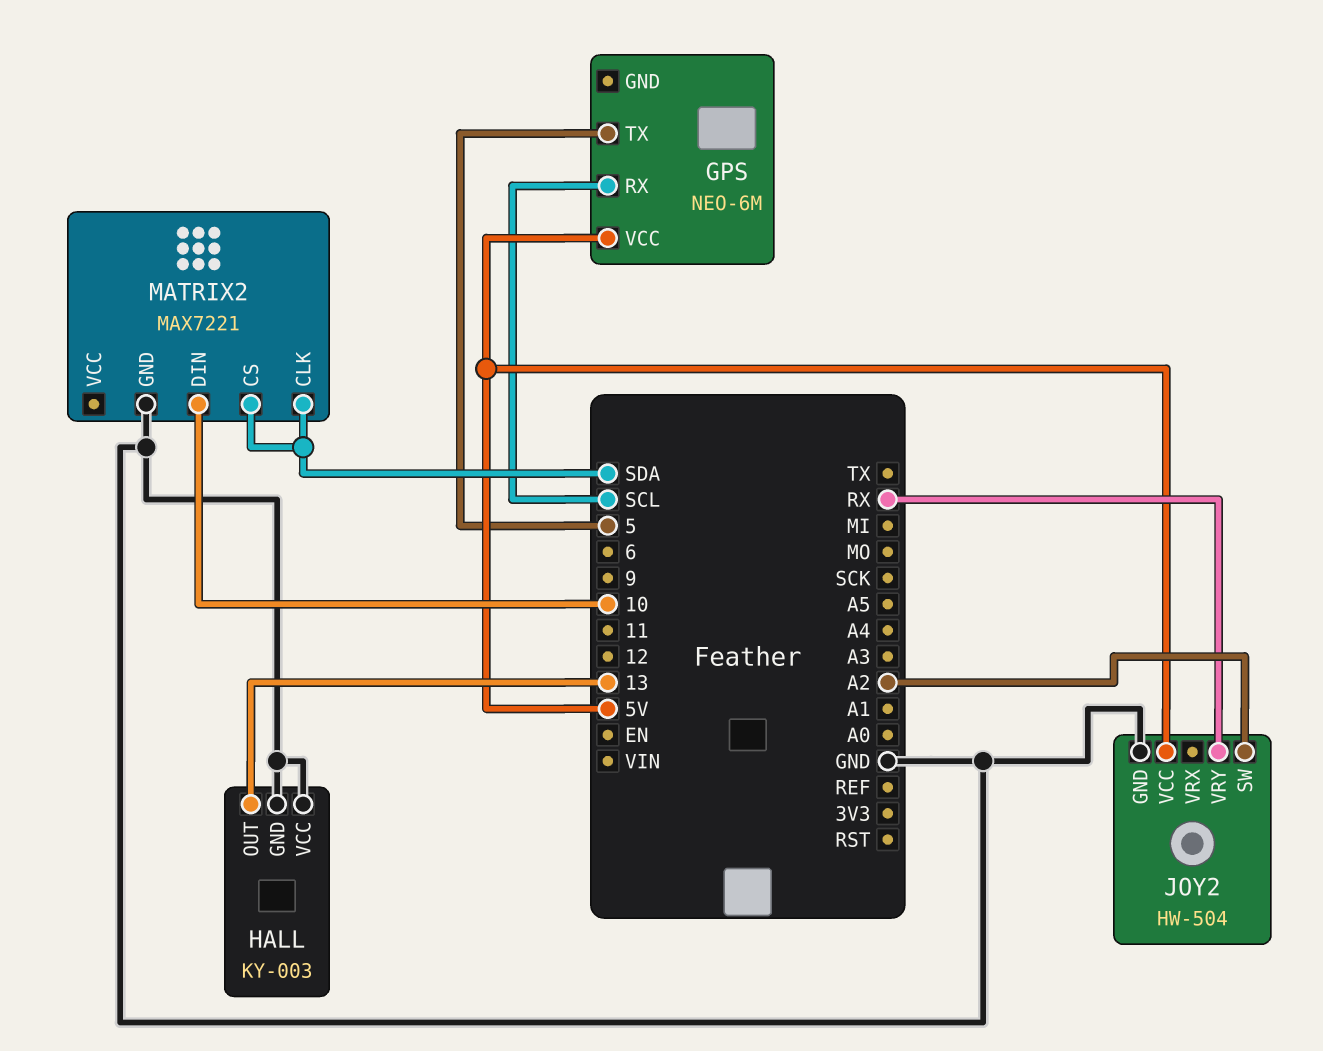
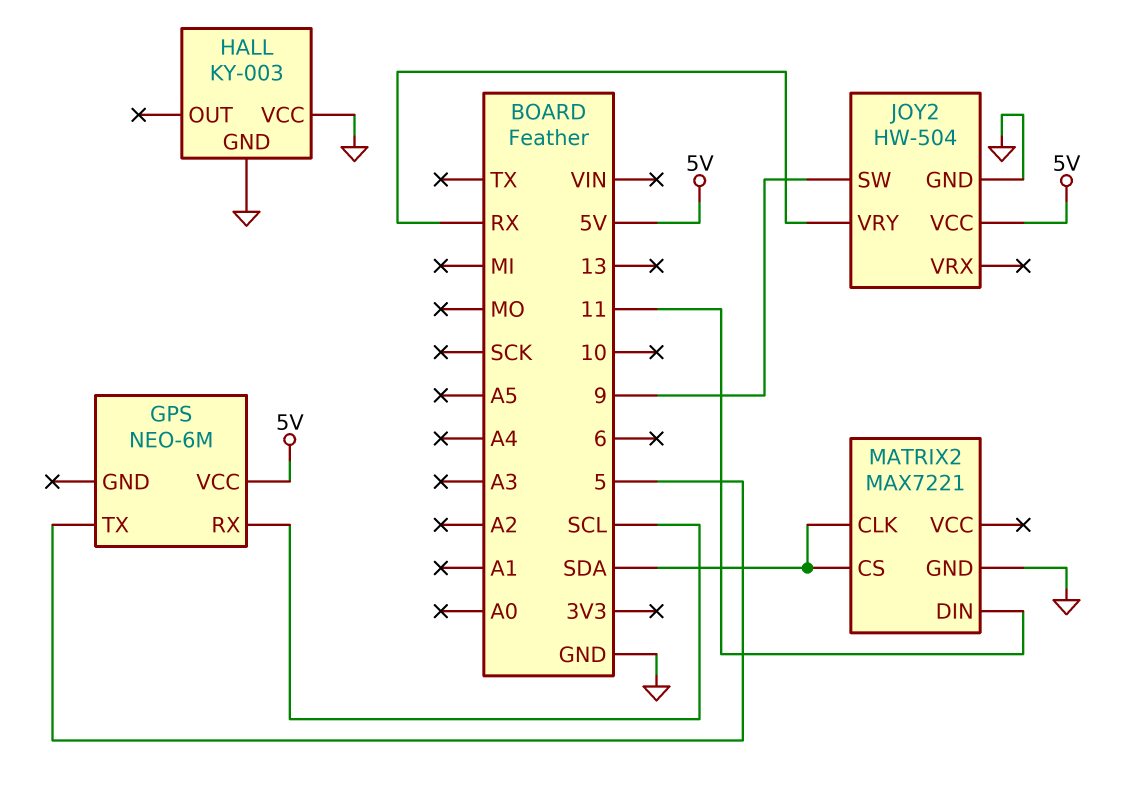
HALL pin OUT: 13 -> none
JOY2 pin SW: A2 -> 9
MATRIX2 pin DIN: 10 -> 11

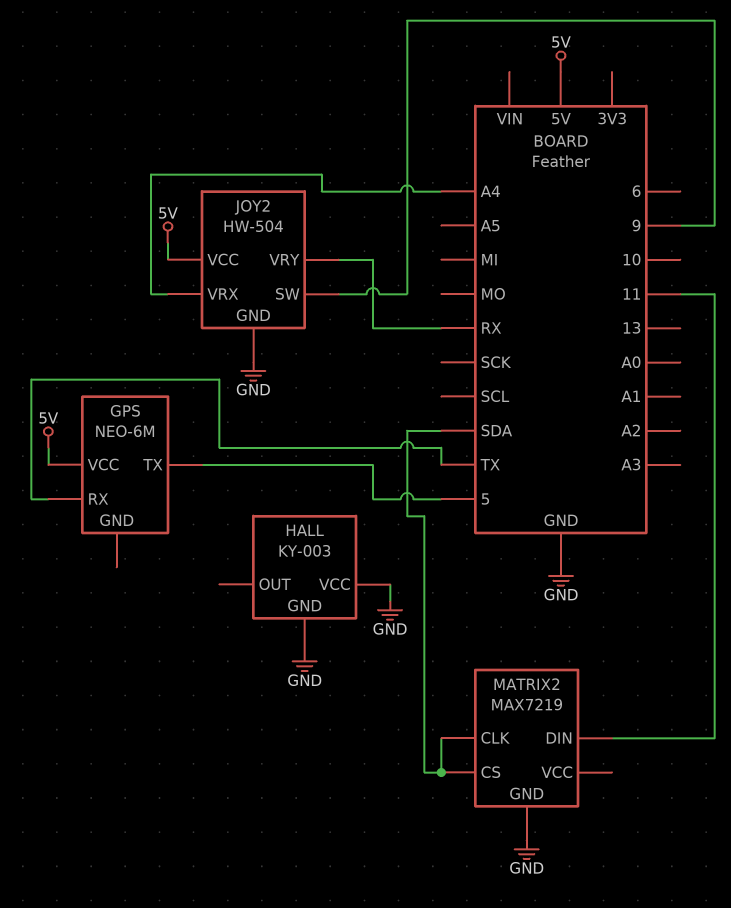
GPS pin RX: SCL -> TX
JOY2 pin VRX: none -> A4
MATRIX2: MAX7221 -> MAX7219

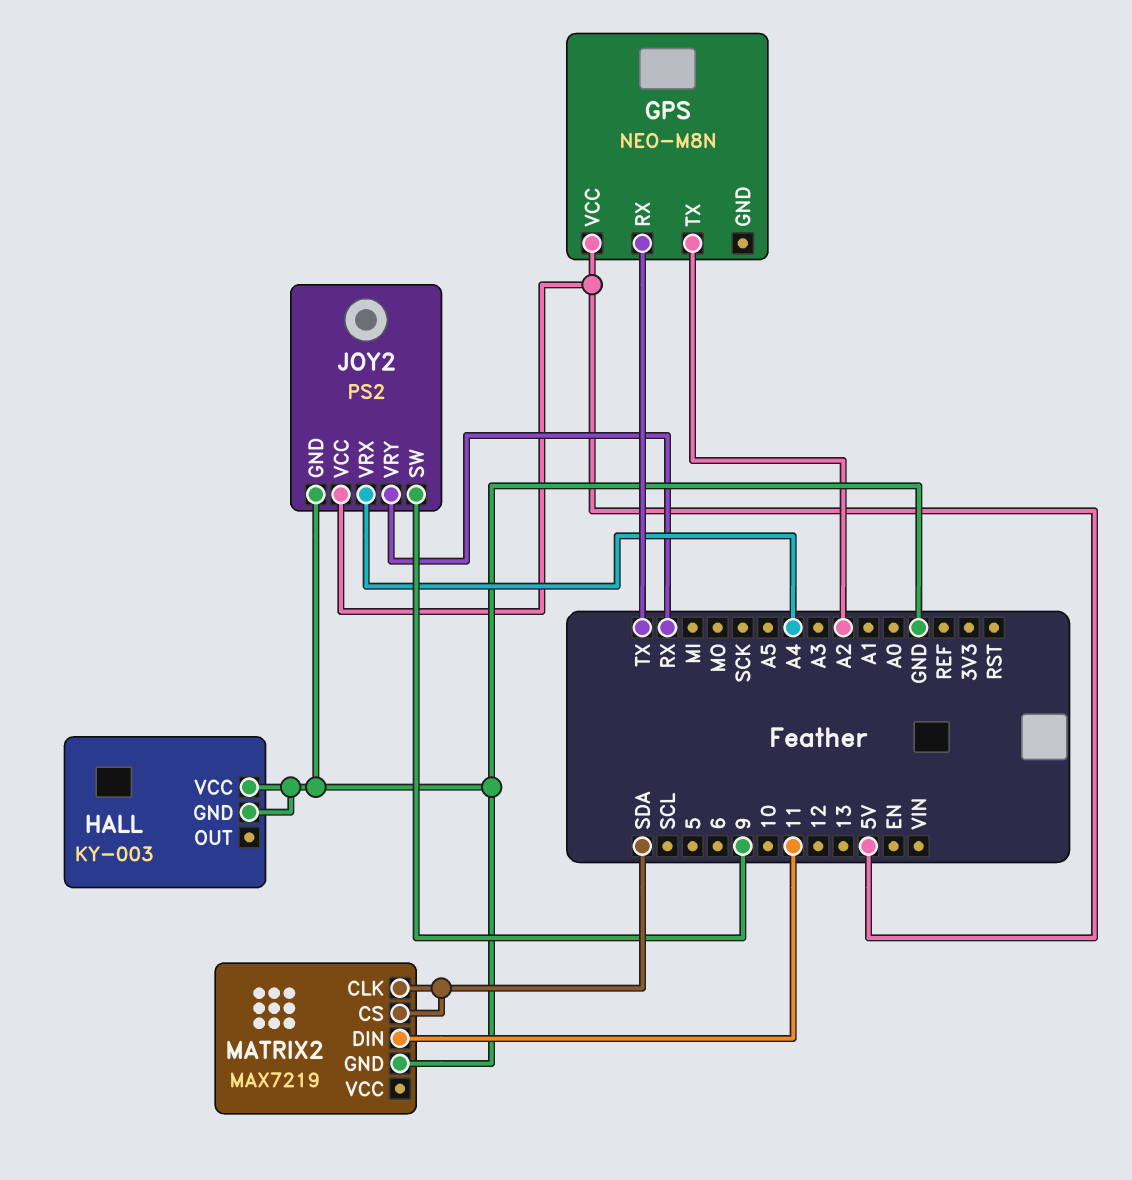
GPS: NEO-6M -> NEO-M8N
GPS pin TX: 5 -> A2
JOY2: HW-504 -> PS2

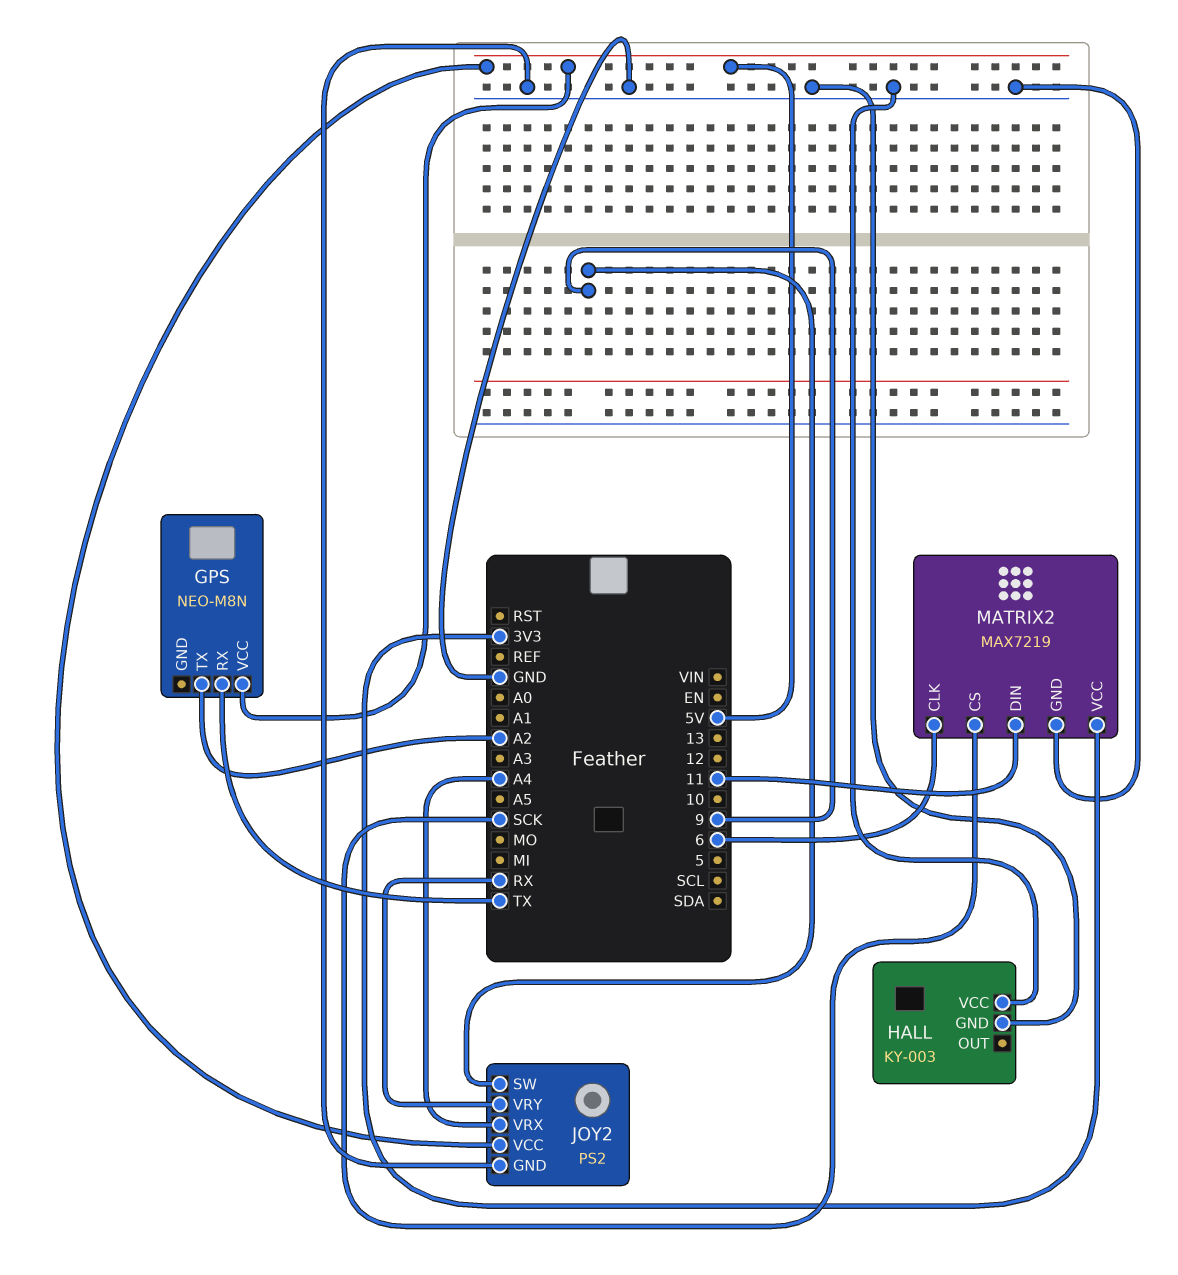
MATRIX2 pin CLK: SDA -> 6
MATRIX2 pin CS: SDA -> SCK
MATRIX2 pin VCC: none -> 3V3

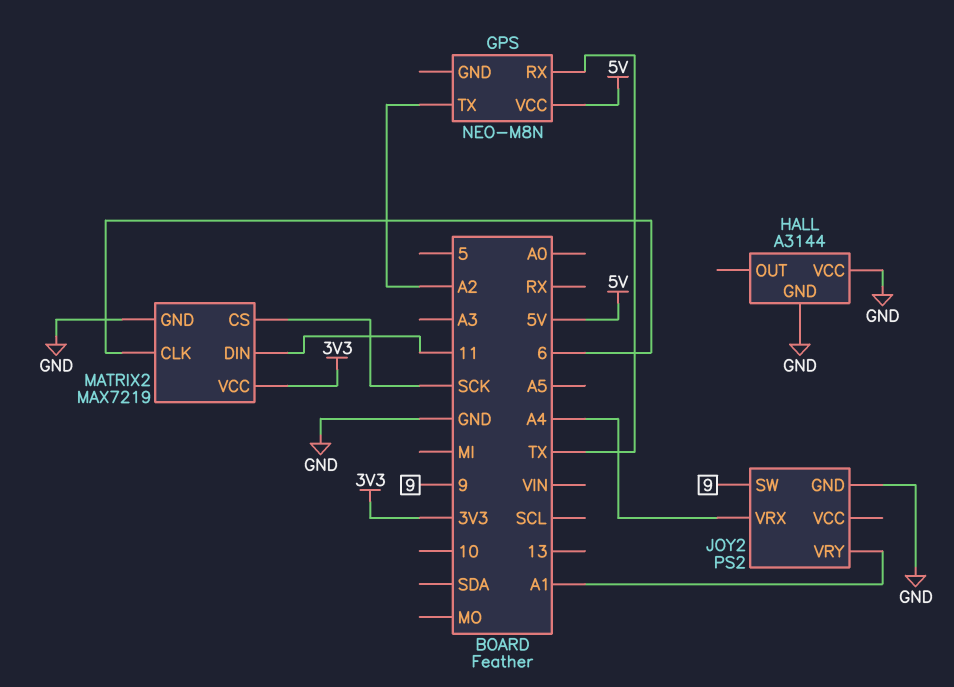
HALL: KY-003 -> A3144
JOY2 pin VCC: 5V -> none
JOY2 pin VRY: RX -> A1

